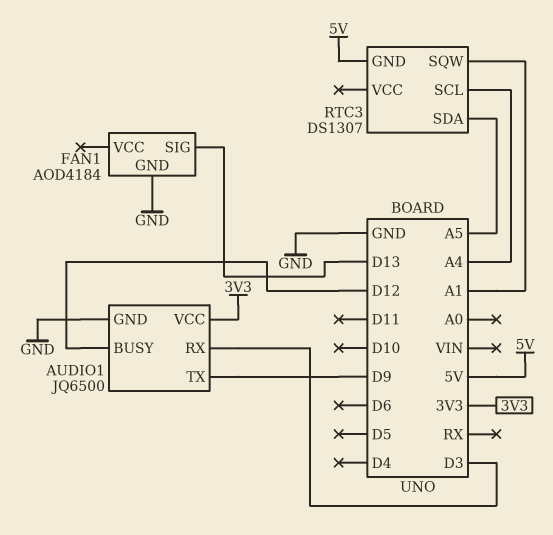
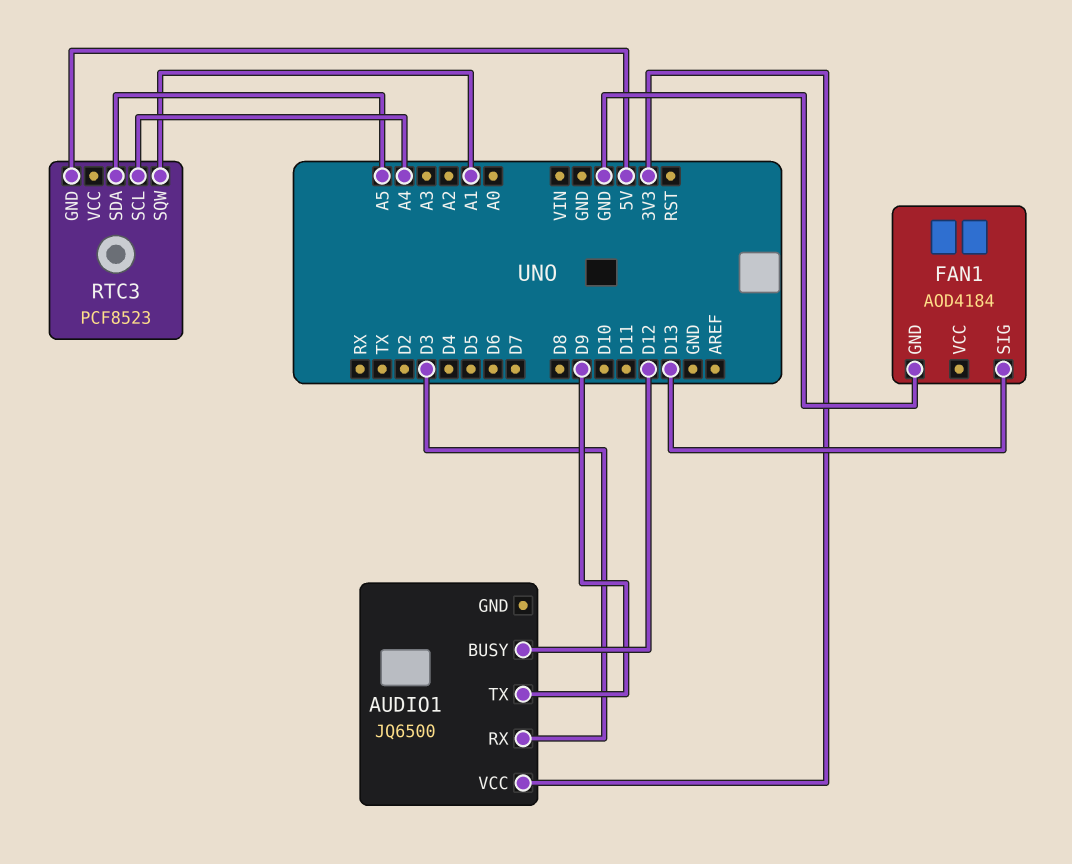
AUDIO1 pin GND: GND -> none
RTC3: DS1307 -> PCF8523

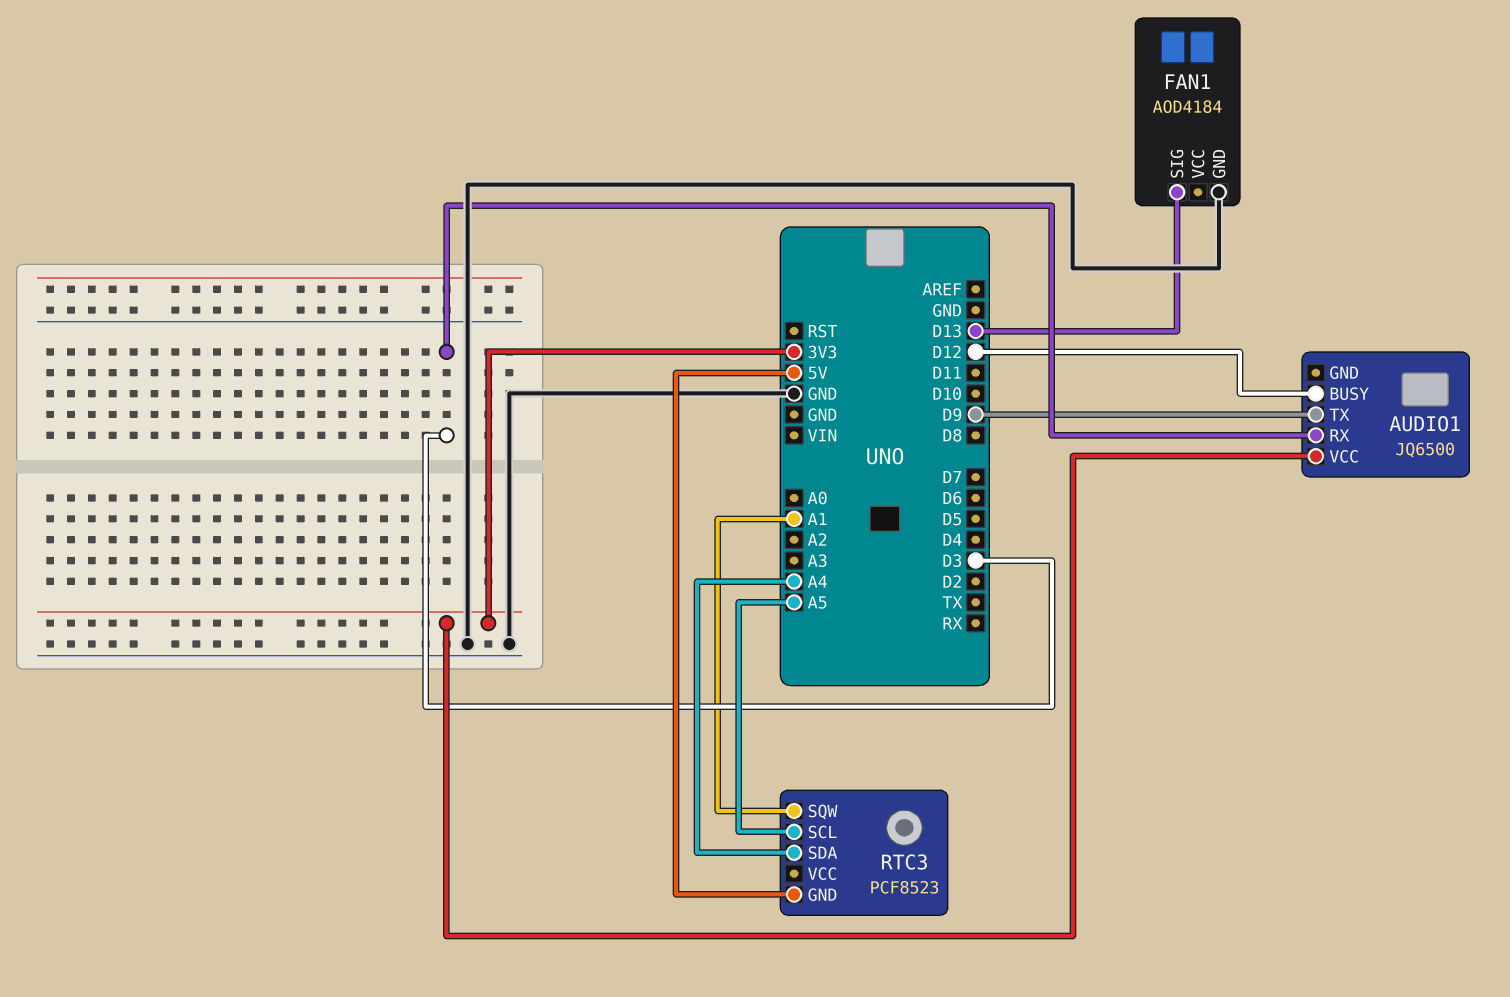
RTC3 pin SCL: A4 -> A5
RTC3 pin SDA: A5 -> A4

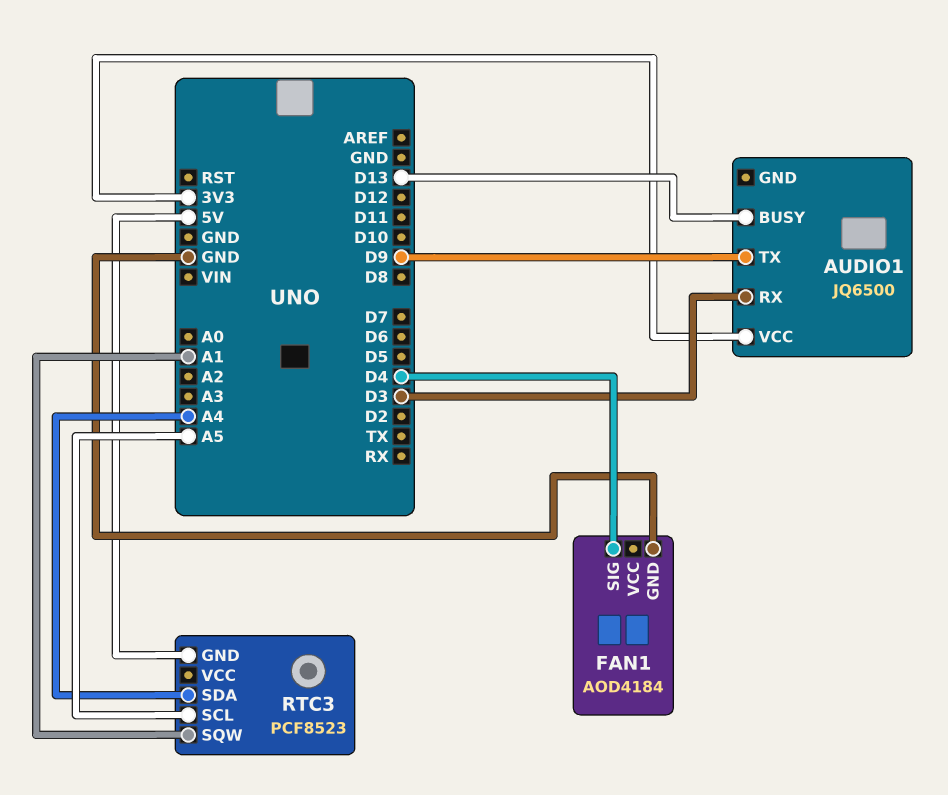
AUDIO1 pin BUSY: D12 -> D13
FAN1 pin SIG: D13 -> D4

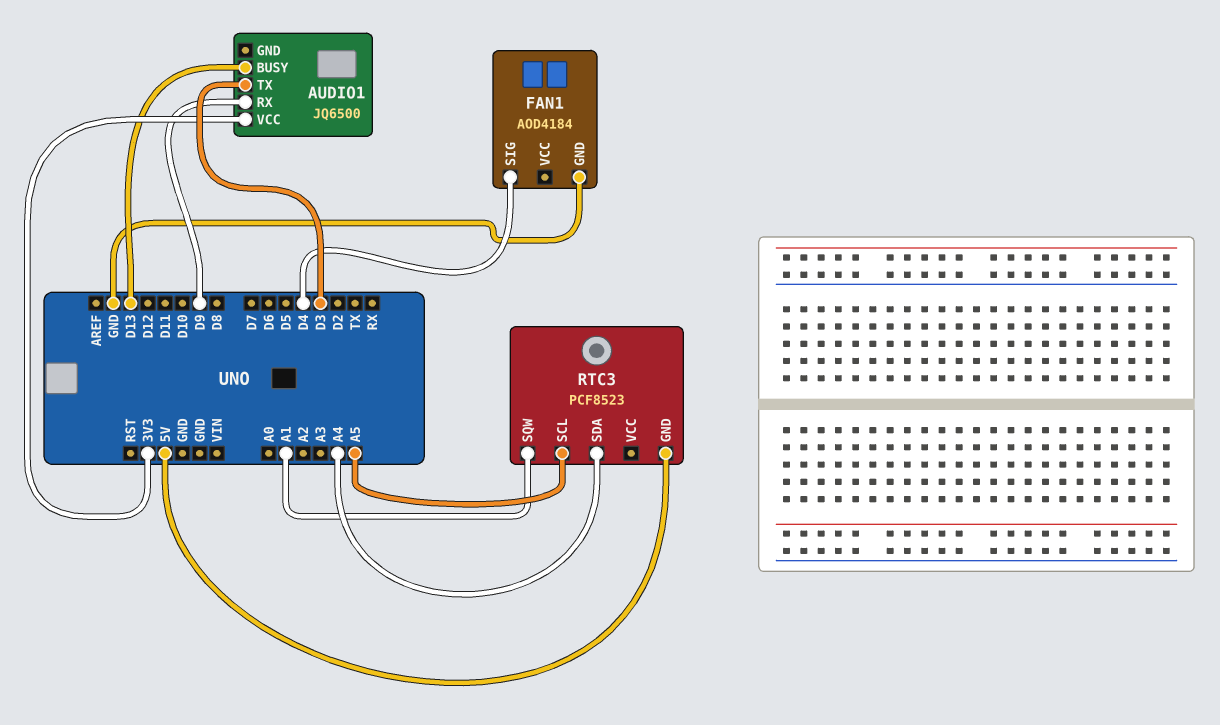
AUDIO1 pin RX: D3 -> D9
AUDIO1 pin TX: D9 -> D3

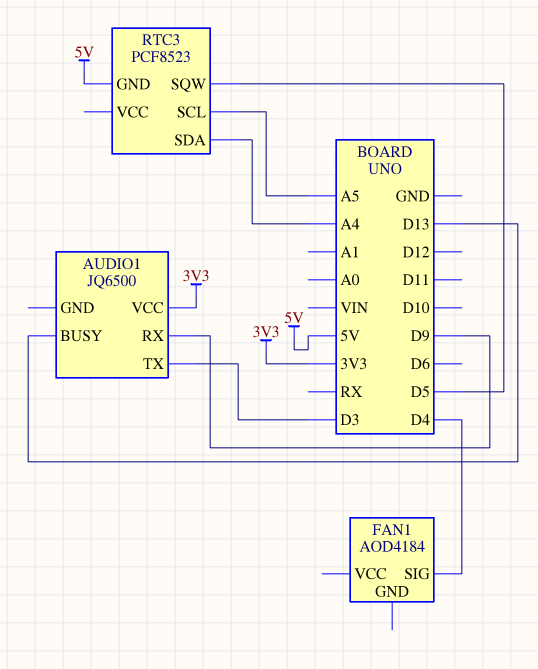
FAN1 pin GND: GND -> none
RTC3 pin SQW: A1 -> D5

